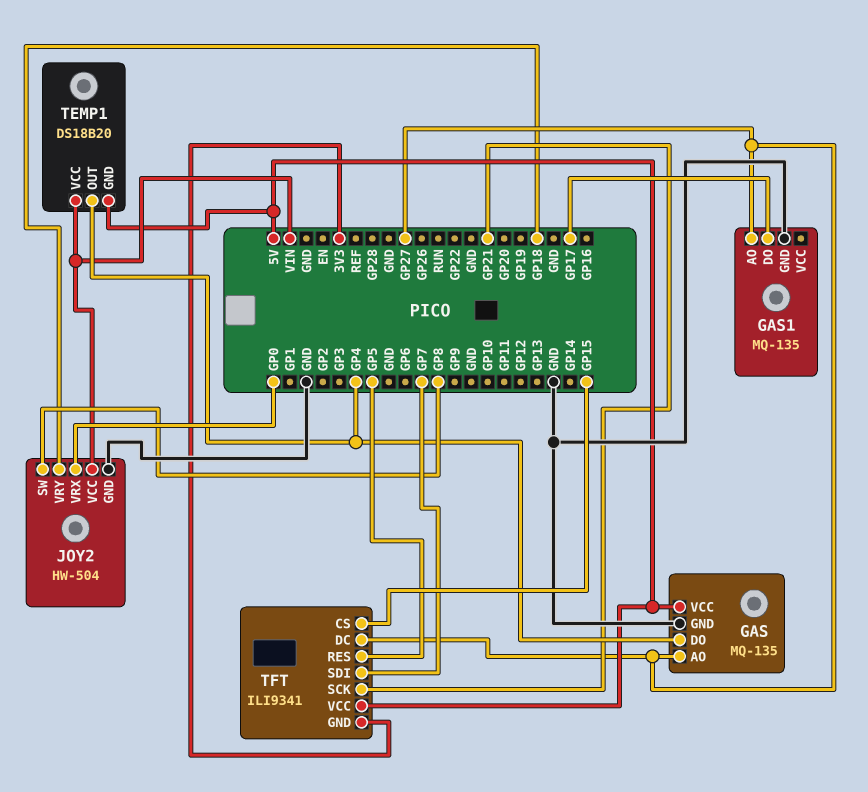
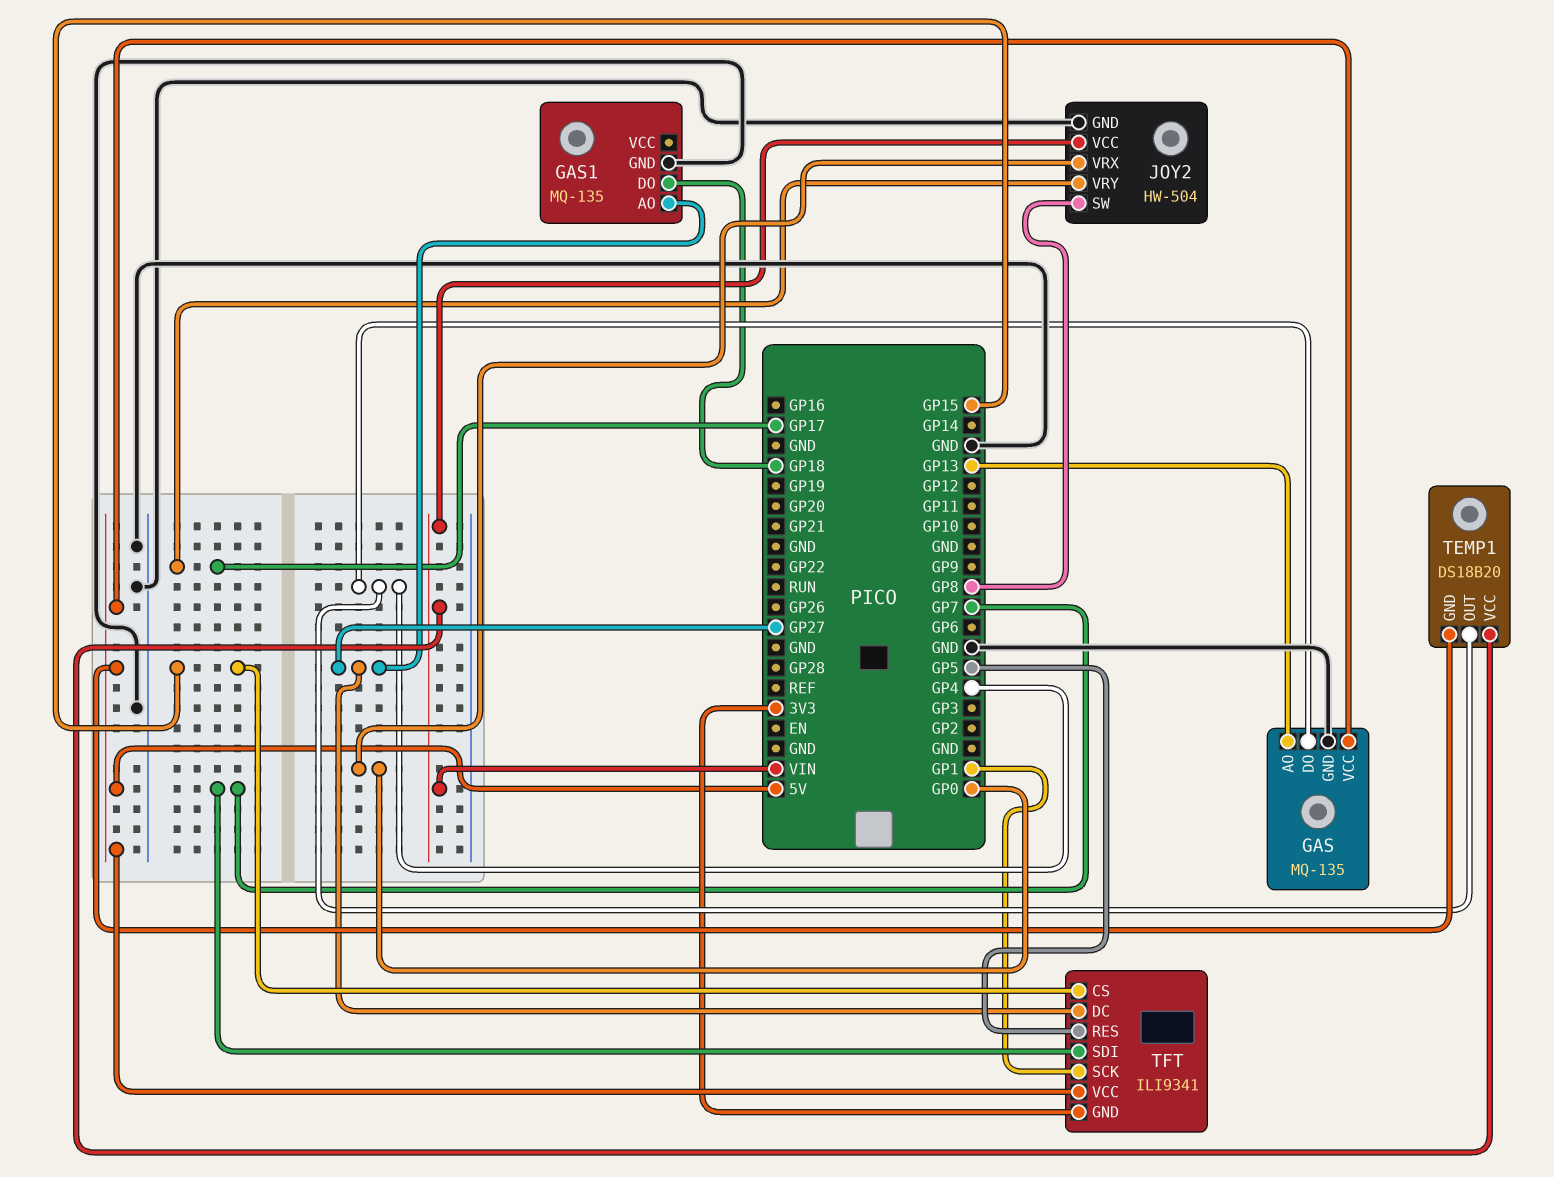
GAS pin AO: GP27 -> GP13
GAS1 pin DO: GP17 -> GP18
JOY2 pin VRY: GP18 -> GP17
TFT pin SCK: GP21 -> GP1

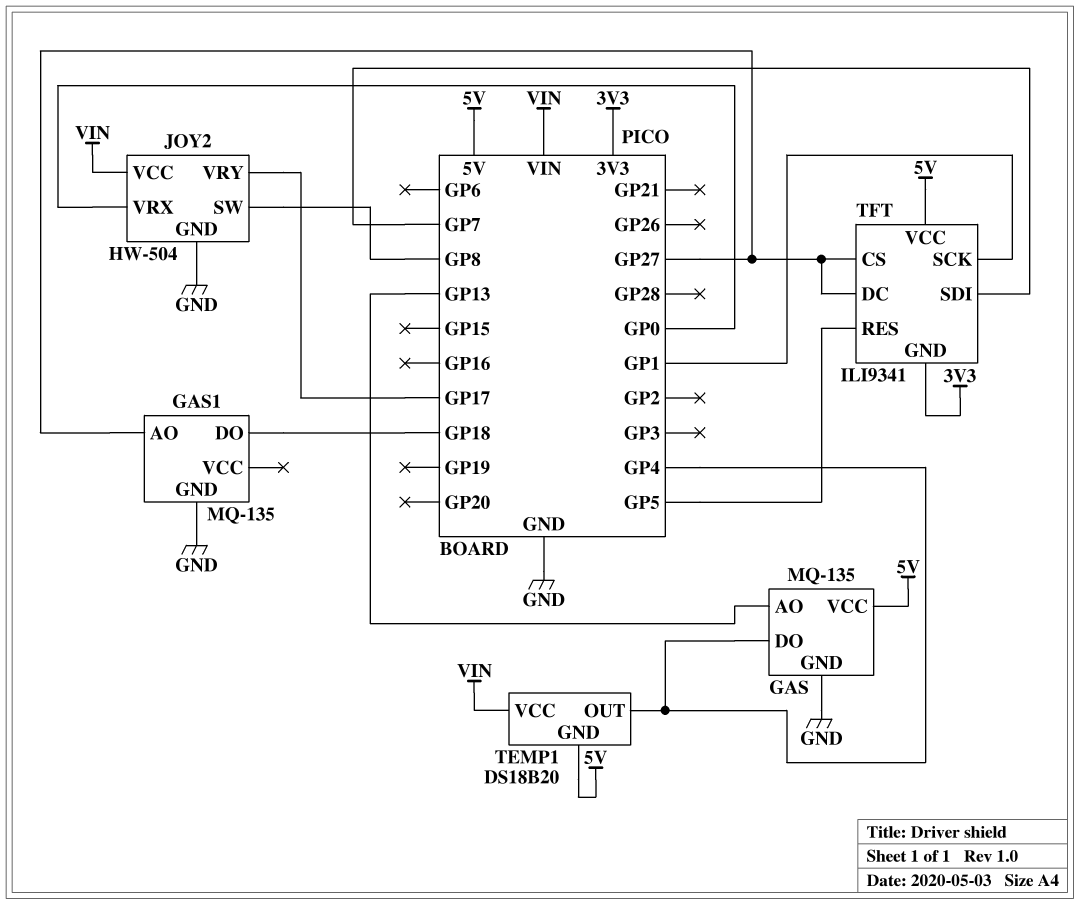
TFT pin CS: GP15 -> GP27

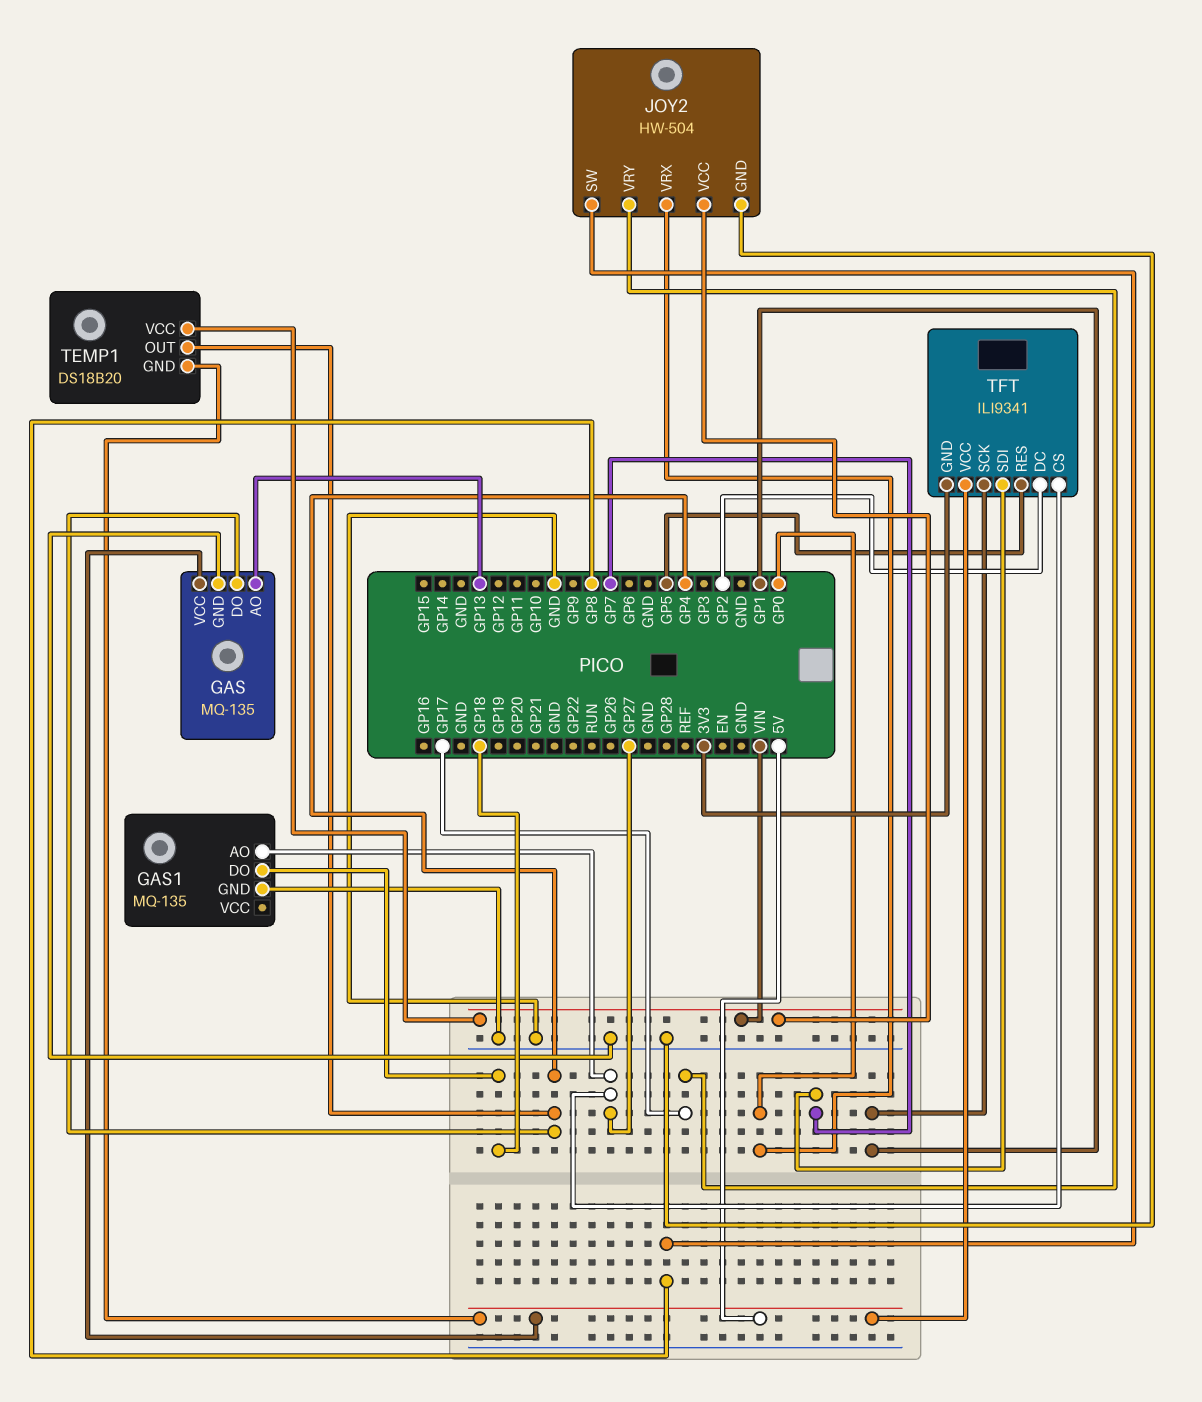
TFT pin DC: GP27 -> GP2

